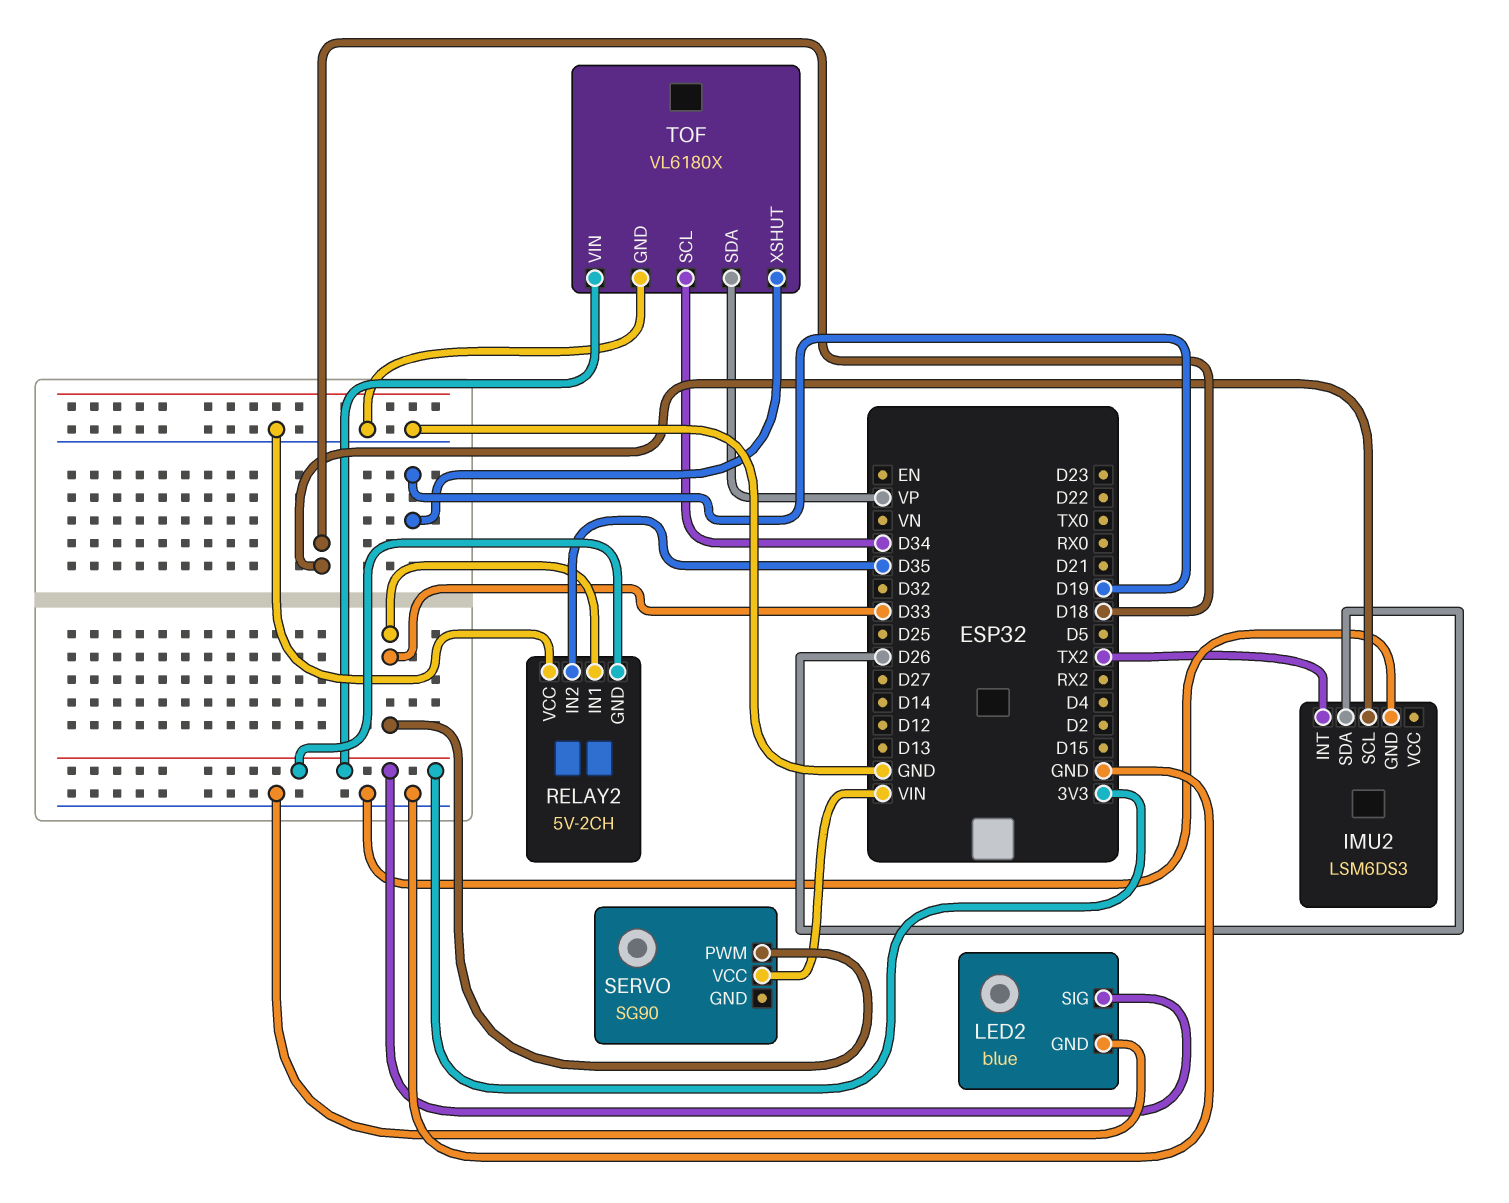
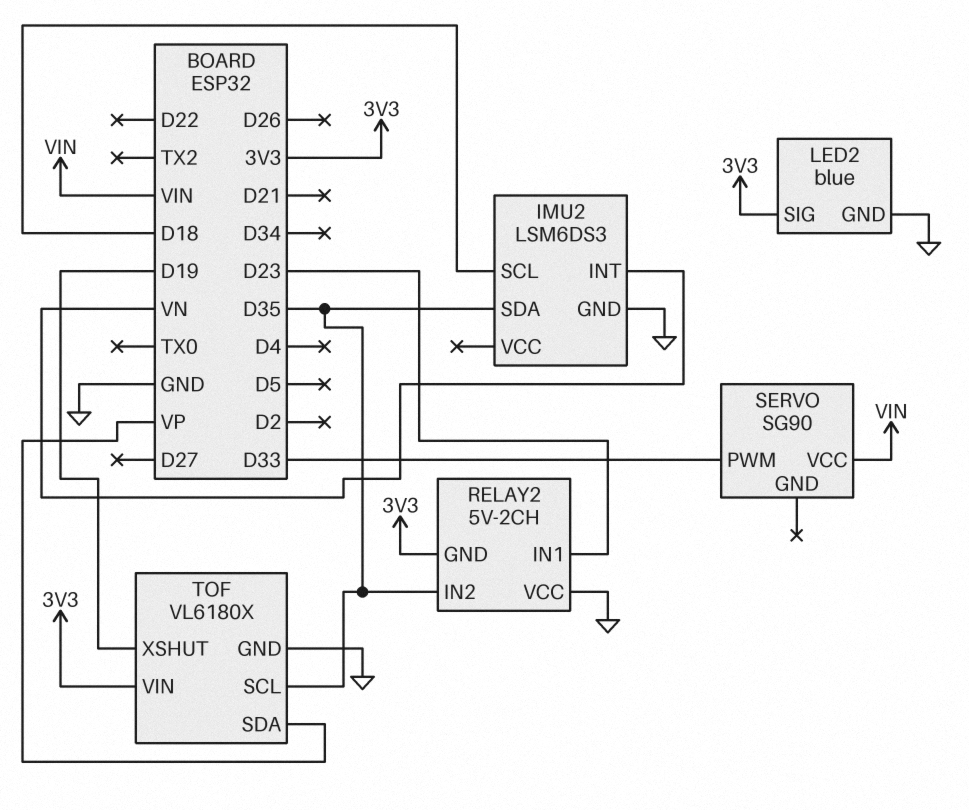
IMU2 pin INT: TX2 -> VN
IMU2 pin SDA: D26 -> D35
RELAY2 pin IN1: D33 -> D23
TOF pin SCL: D34 -> D35

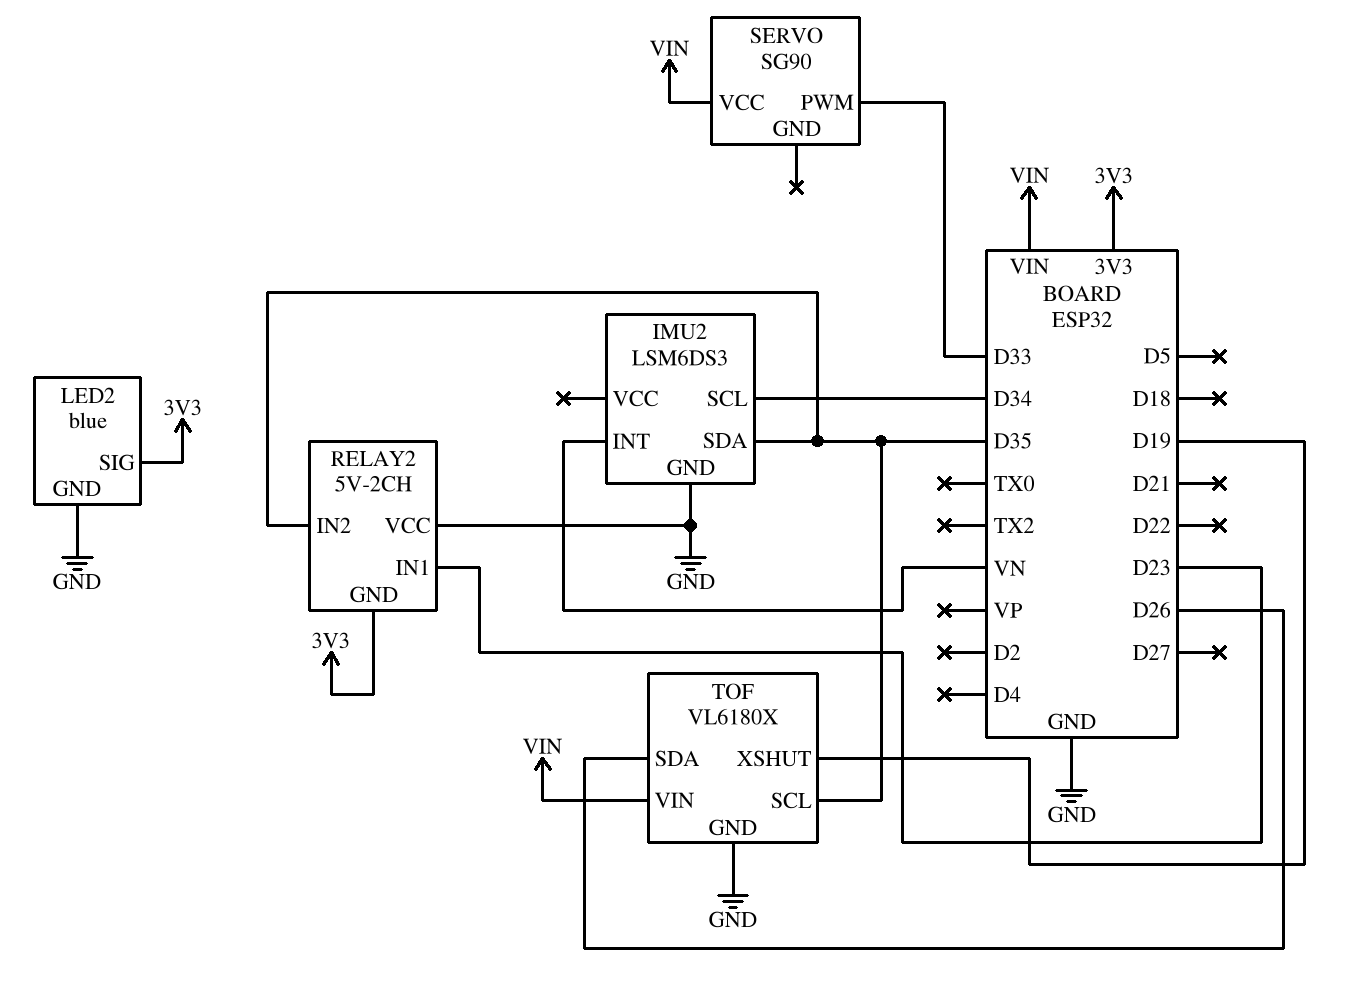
IMU2 pin SCL: D18 -> D34
TOF pin SDA: VP -> D26
TOF pin VIN: 3V3 -> VIN

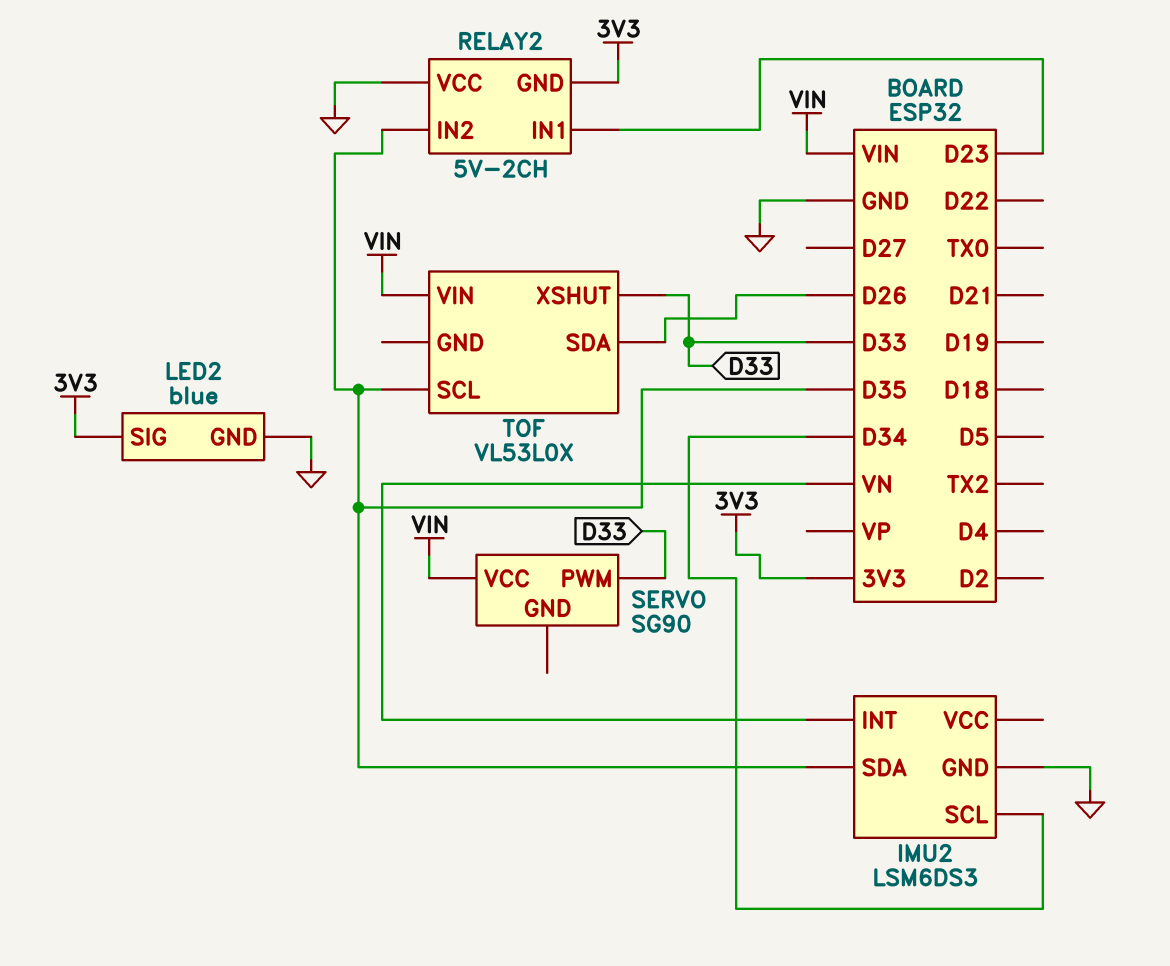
TOF: VL6180X -> VL53L0X
TOF pin GND: GND -> none
TOF pin XSHUT: D19 -> D33

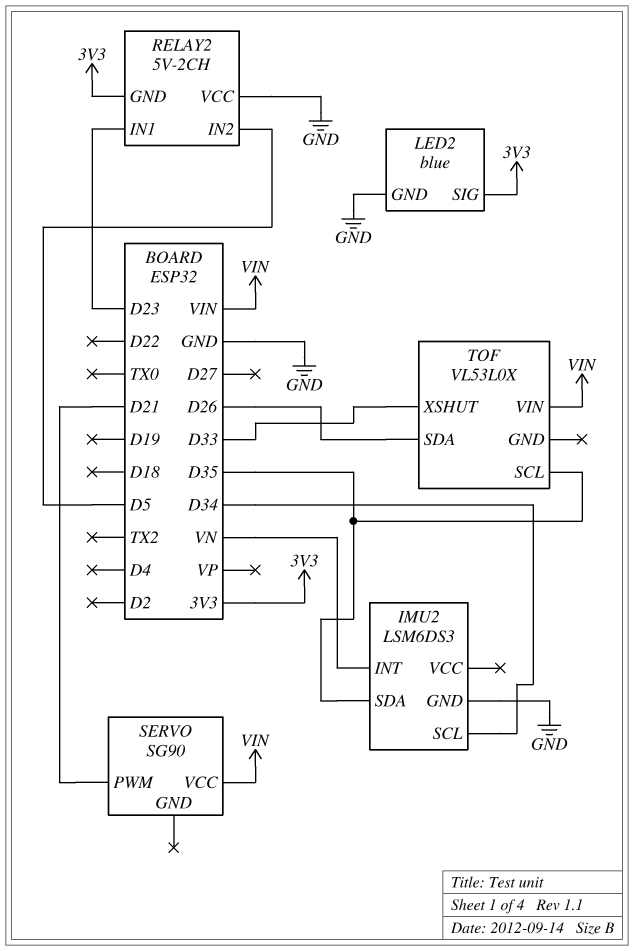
RELAY2 pin IN2: D35 -> D5
SERVO pin PWM: D33 -> D21

